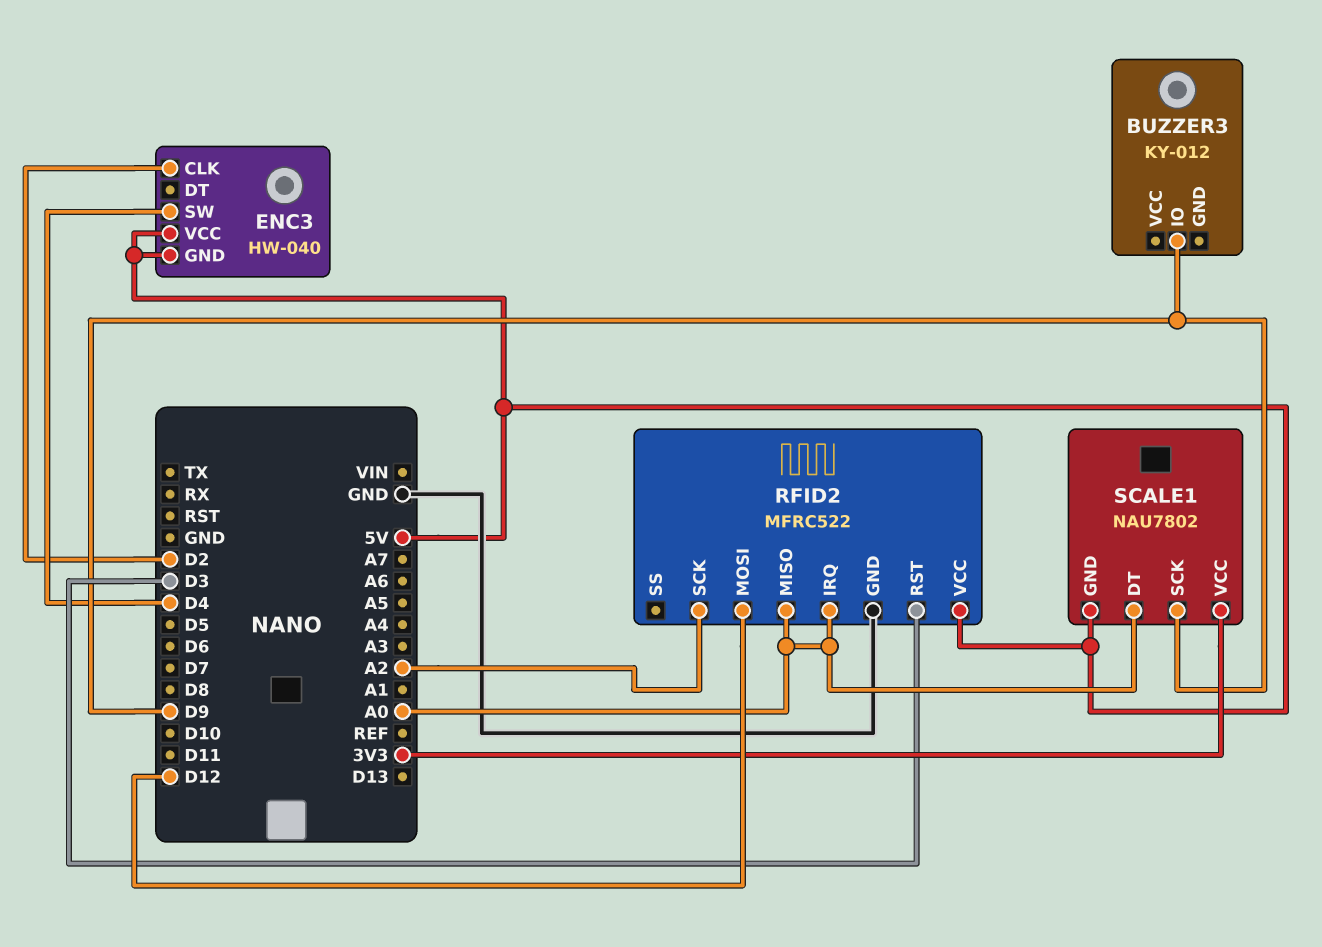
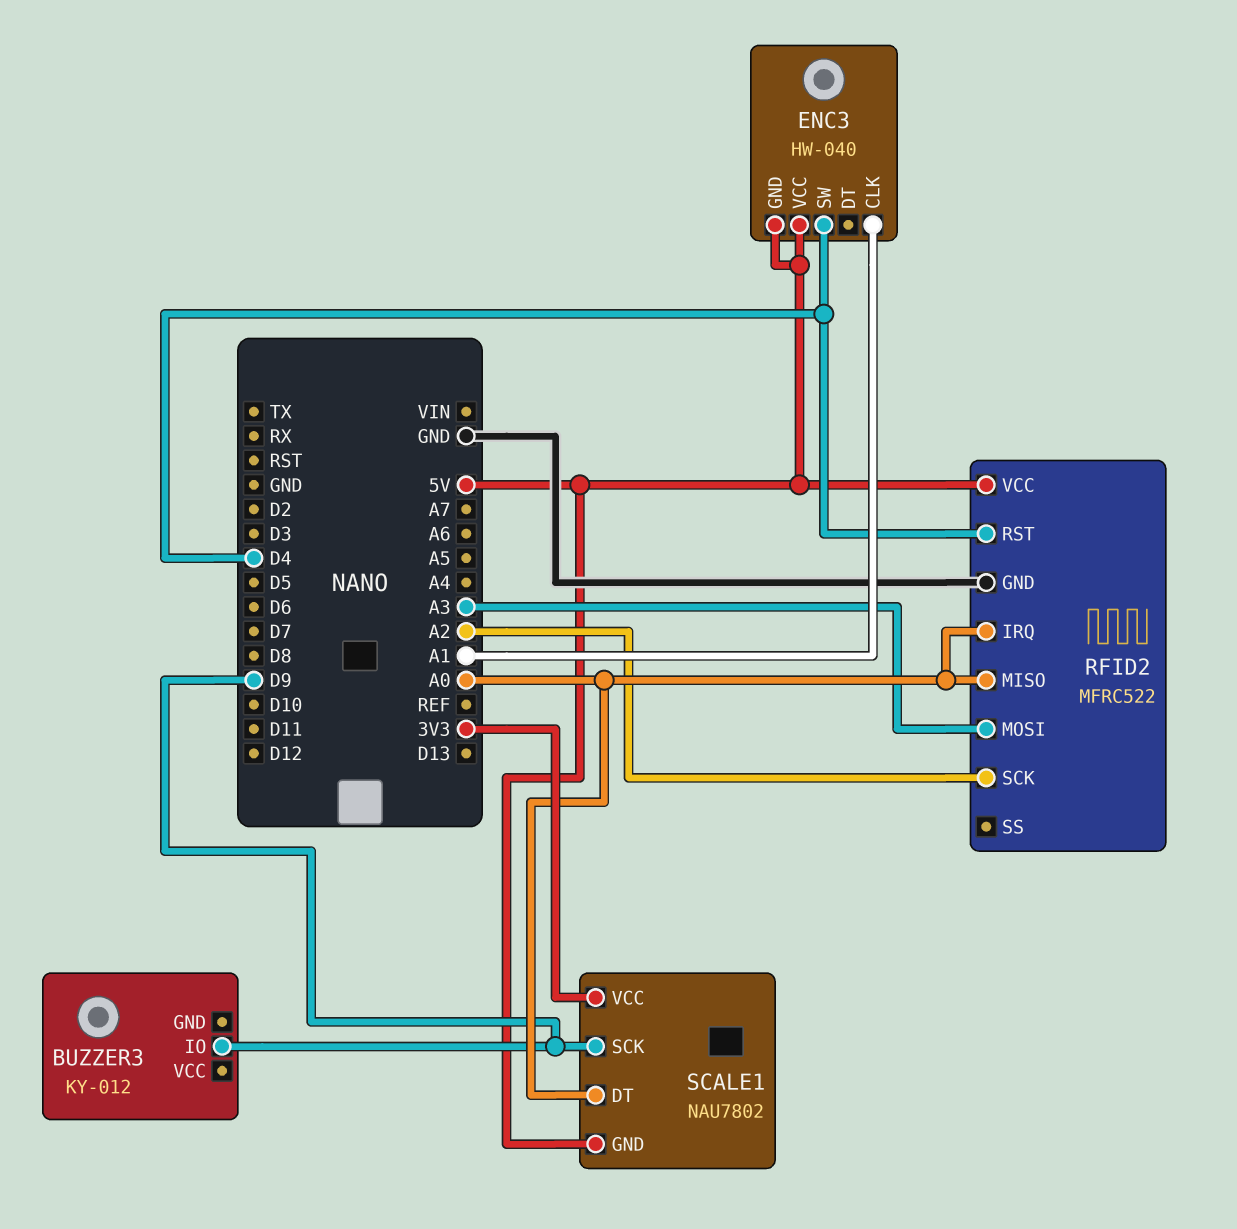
ENC3 pin CLK: D2 -> A1
RFID2 pin MOSI: D12 -> A3
RFID2 pin RST: D3 -> D4

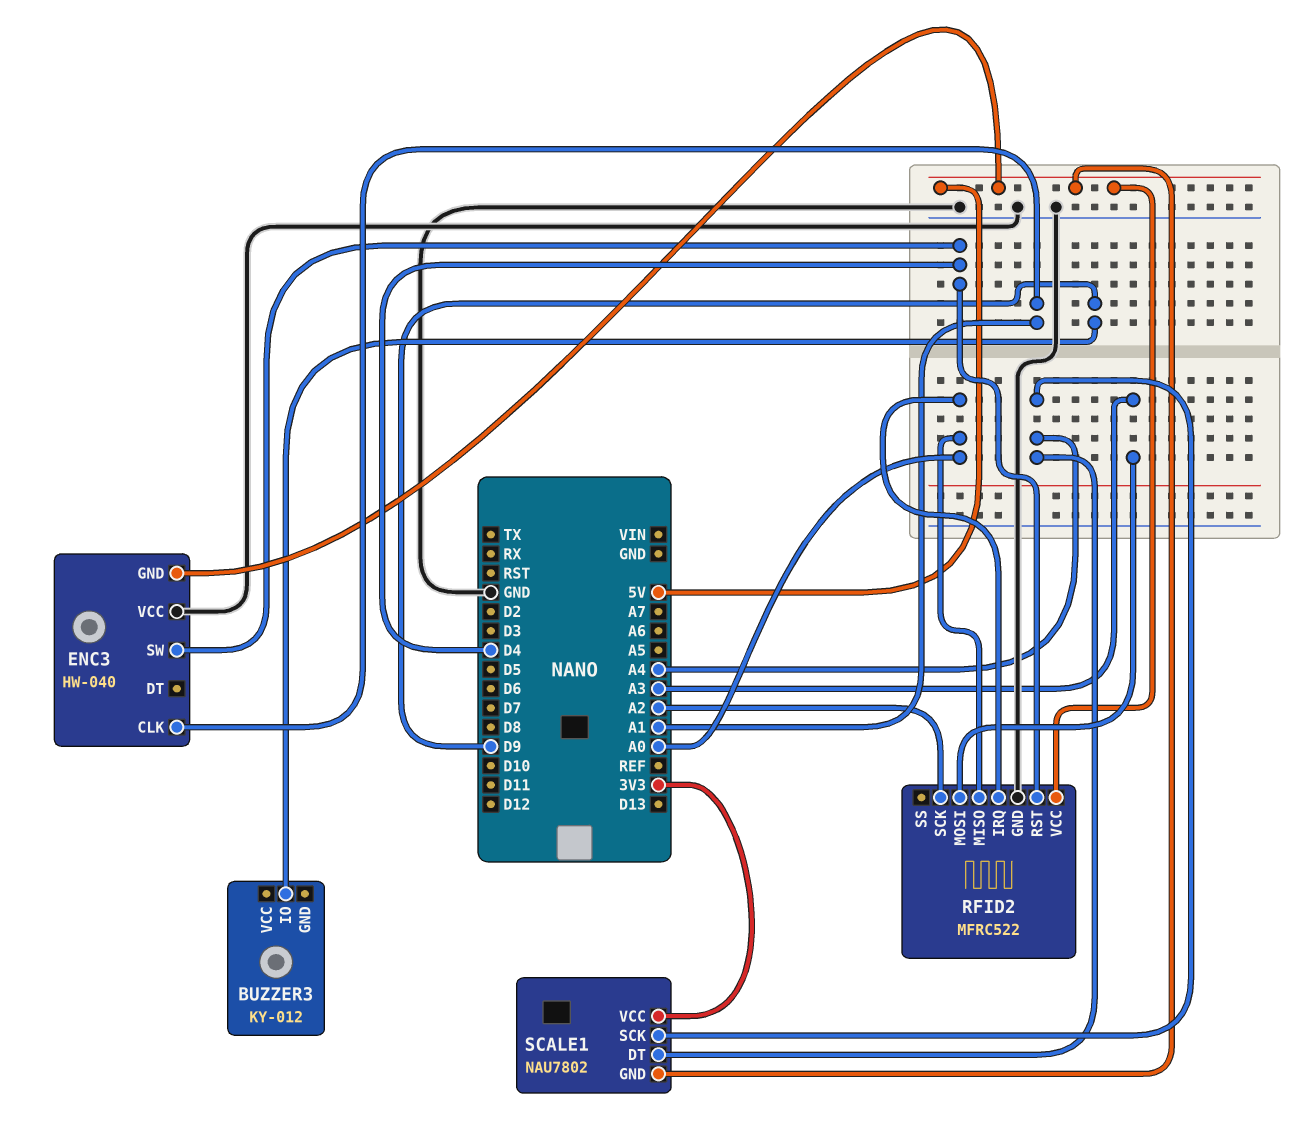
ENC3 pin VCC: 5V -> GND
SCALE1 pin DT: A0 -> A4
SCALE1 pin SCK: D9 -> A4

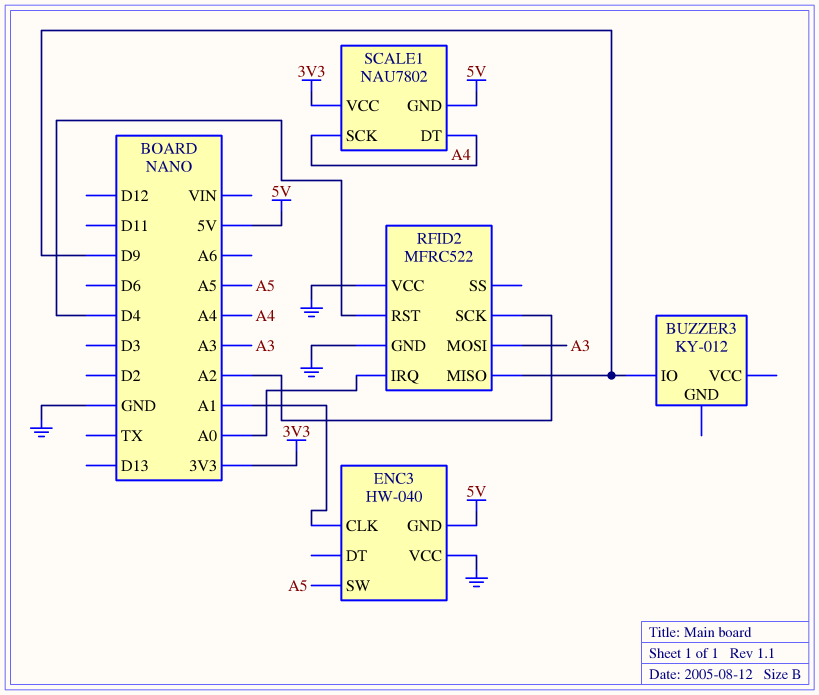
ENC3 pin SW: D4 -> A5
RFID2 pin MISO: A0 -> D9
RFID2 pin VCC: 5V -> GND

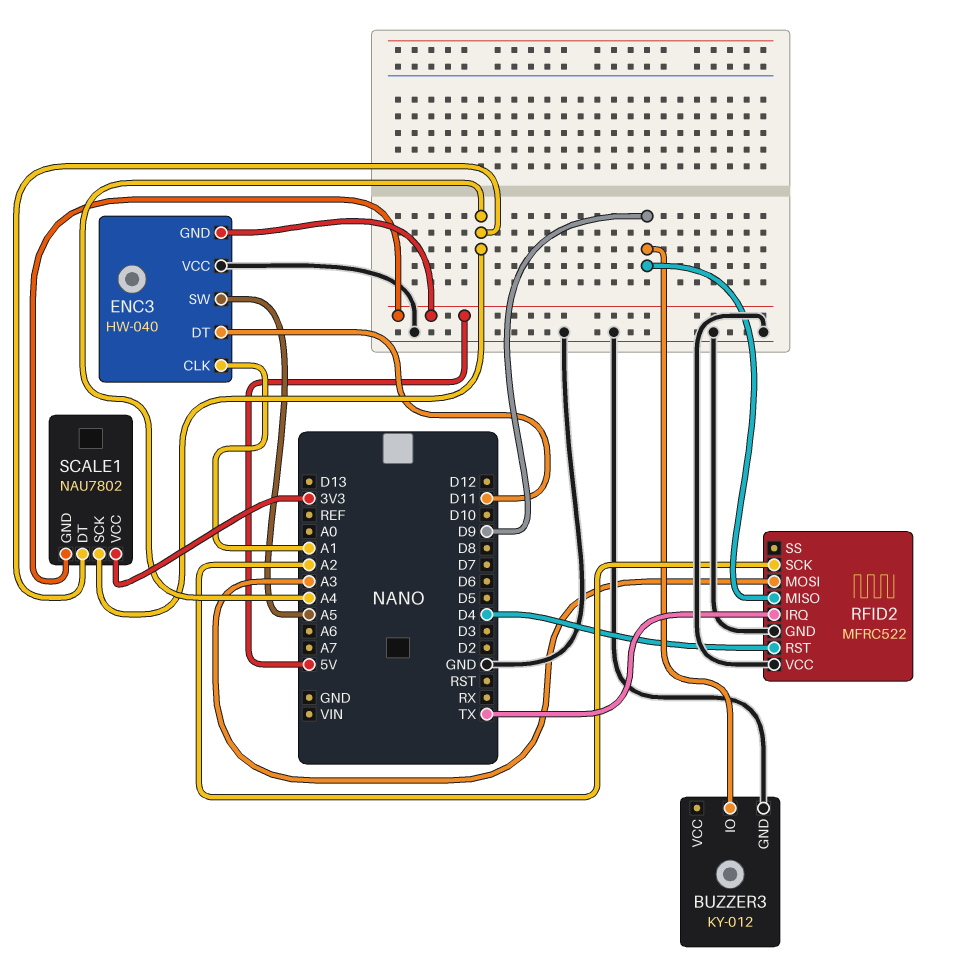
BUZZER3 pin GND: none -> GND
ENC3 pin DT: none -> D11
RFID2 pin IRQ: A0 -> TX

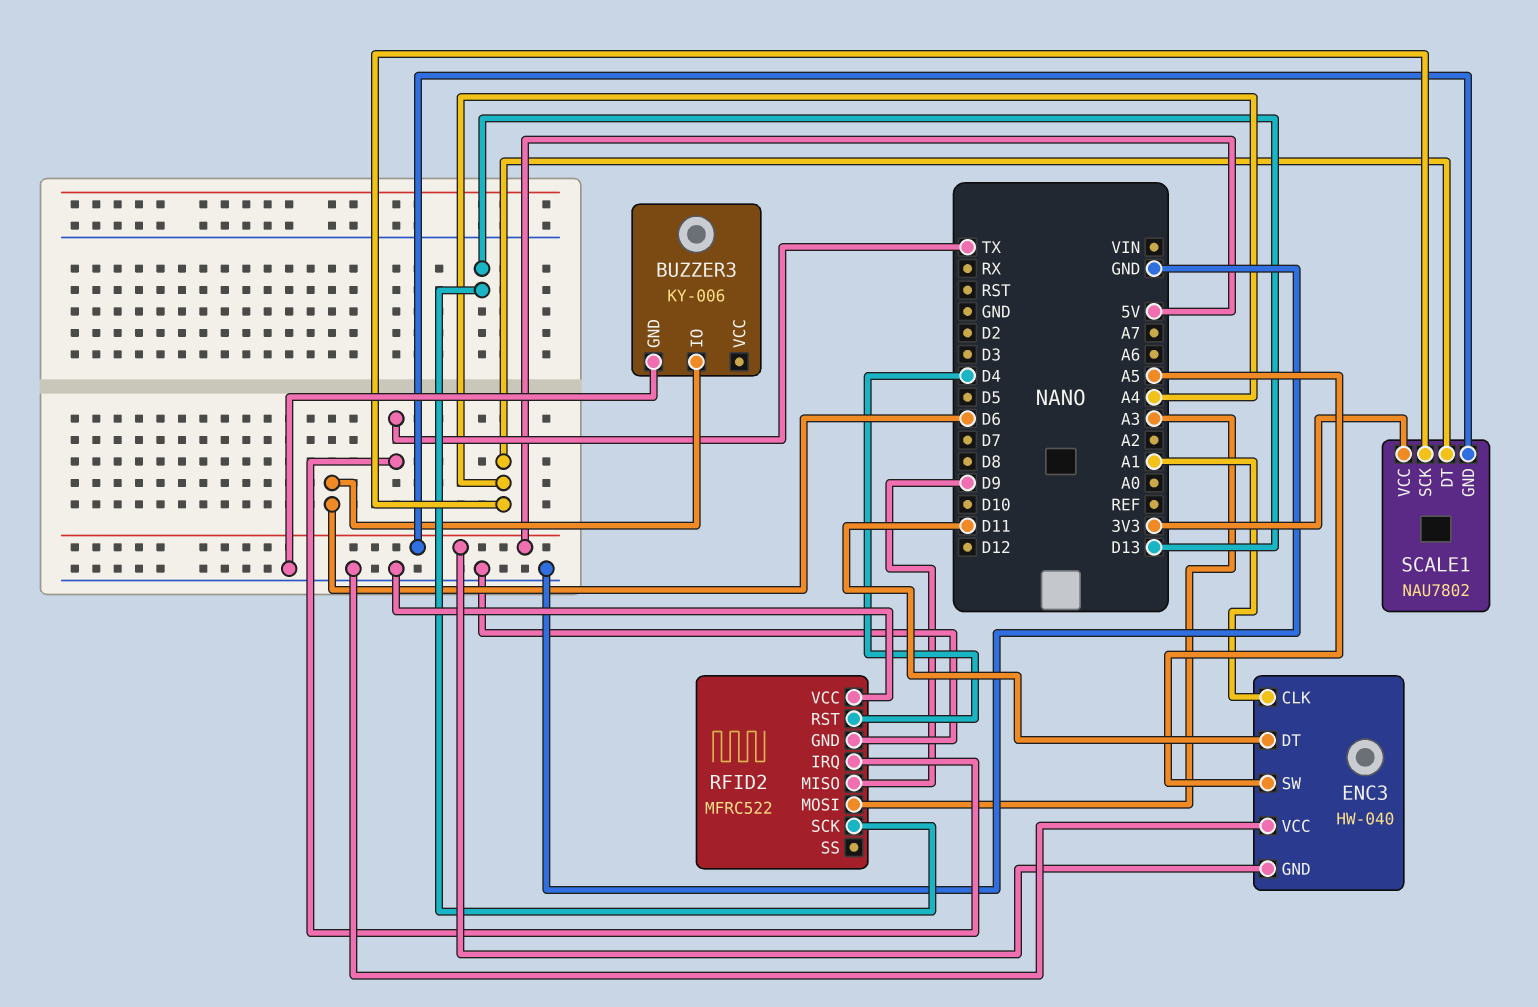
BUZZER3: KY-012 -> KY-006
BUZZER3 pin IO: D9 -> D6
RFID2 pin SCK: A2 -> D13

